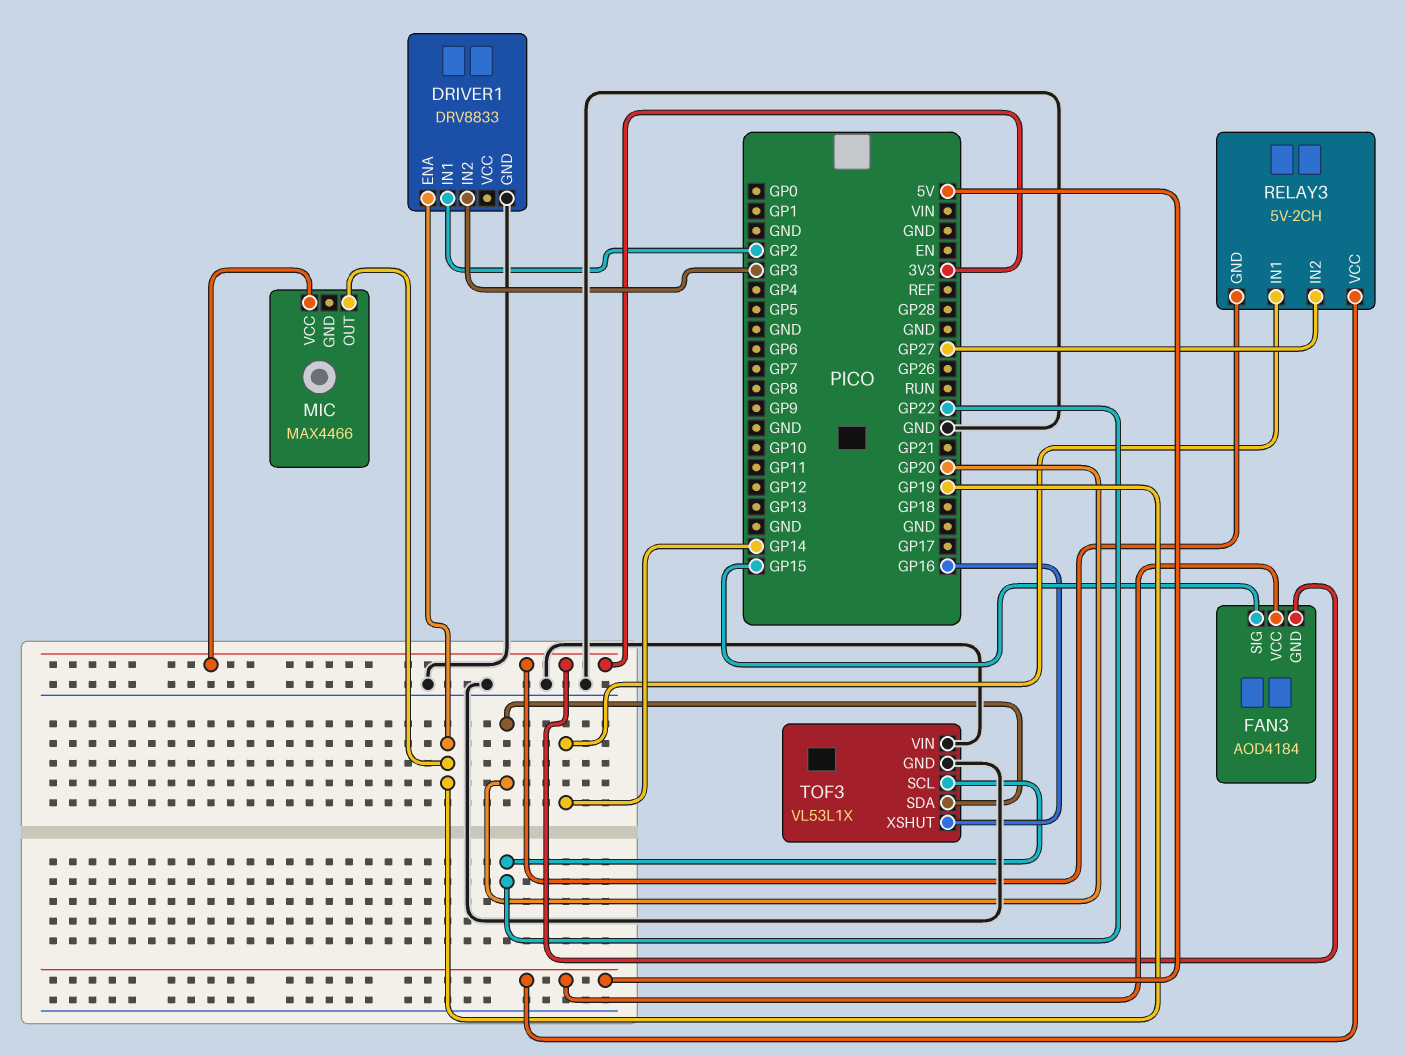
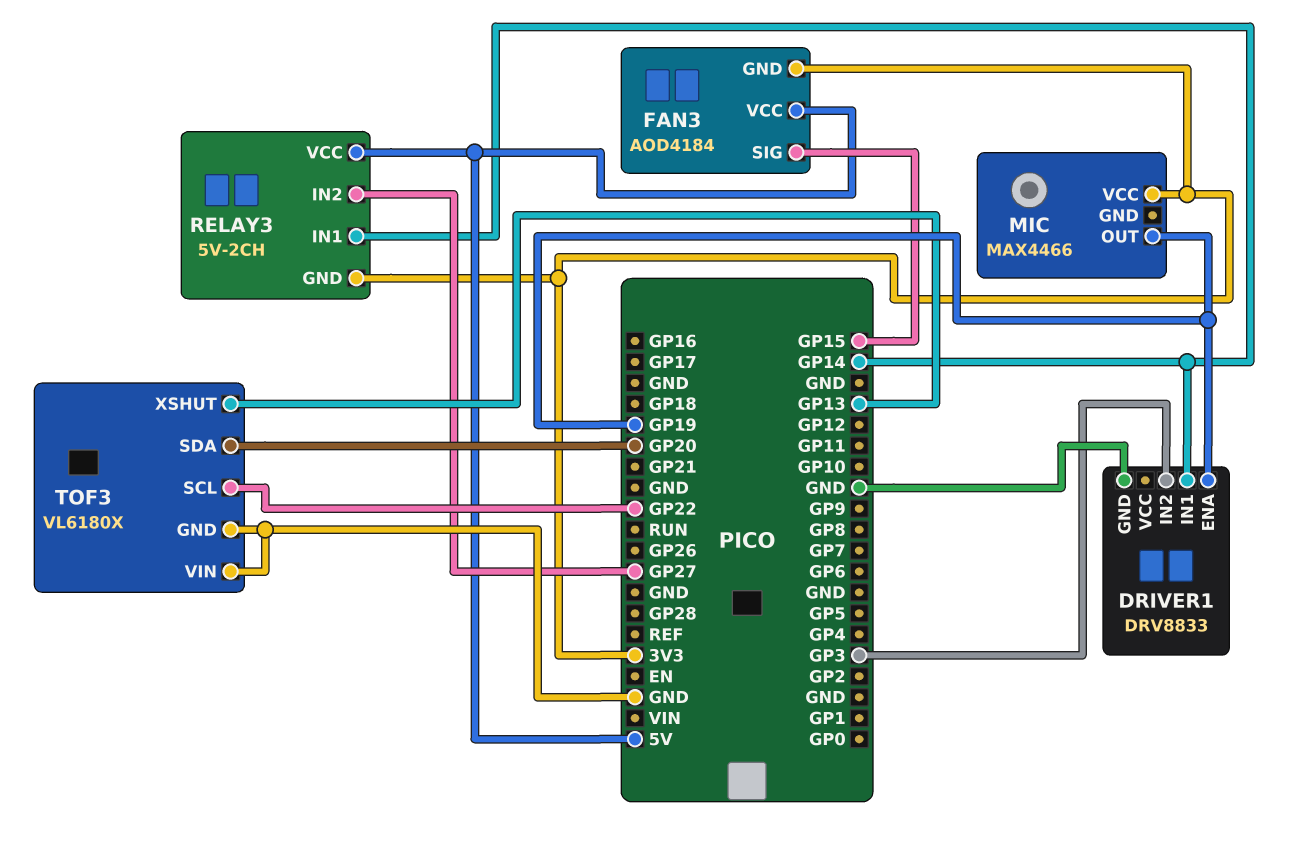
DRIVER1 pin IN1: GP2 -> GP14
TOF3: VL53L1X -> VL6180X
TOF3 pin XSHUT: GP16 -> GP13

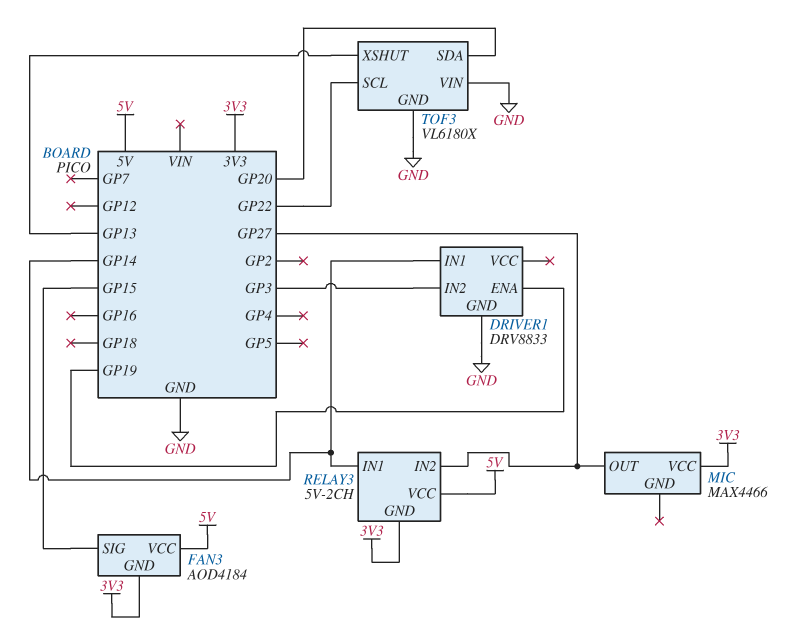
MIC pin OUT: GP19 -> GP27

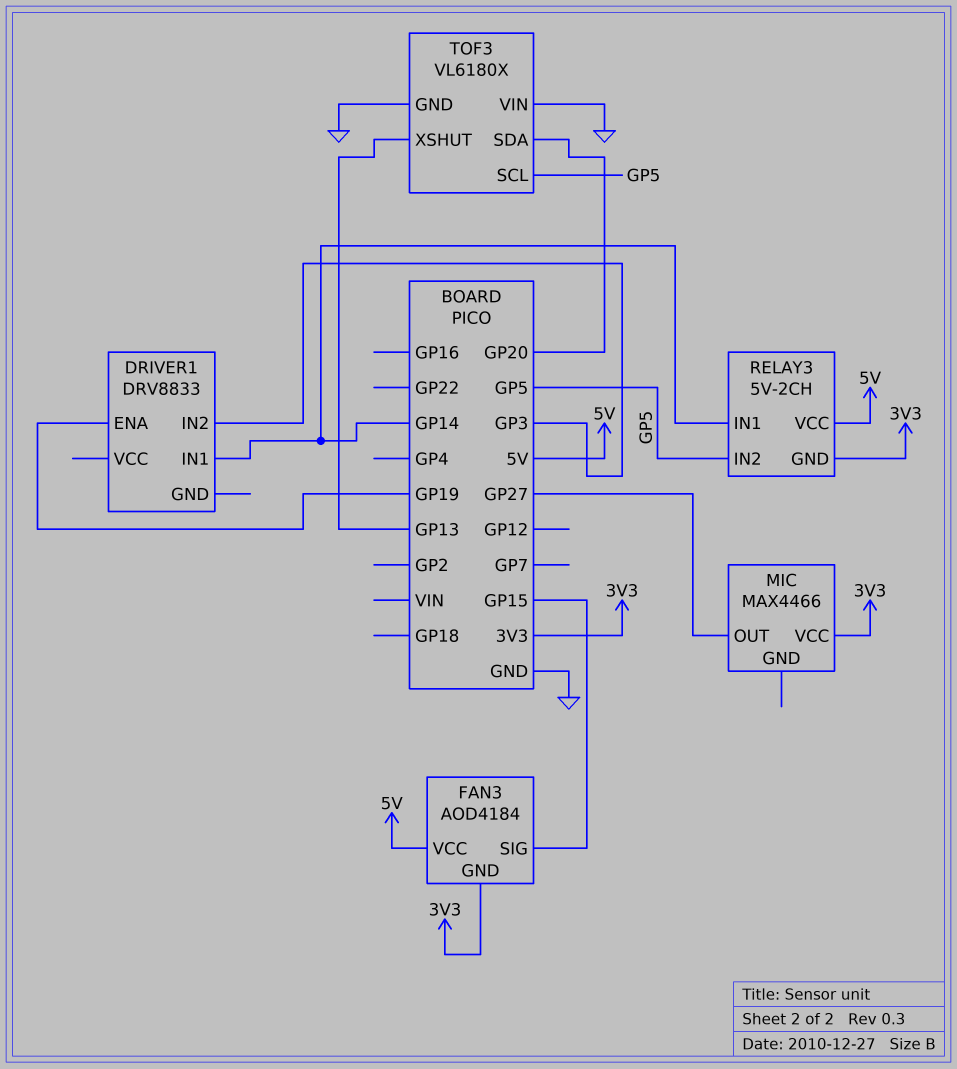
DRIVER1 pin GND: GND -> none
RELAY3 pin IN2: GP27 -> GP5
TOF3 pin SCL: GP22 -> GP5

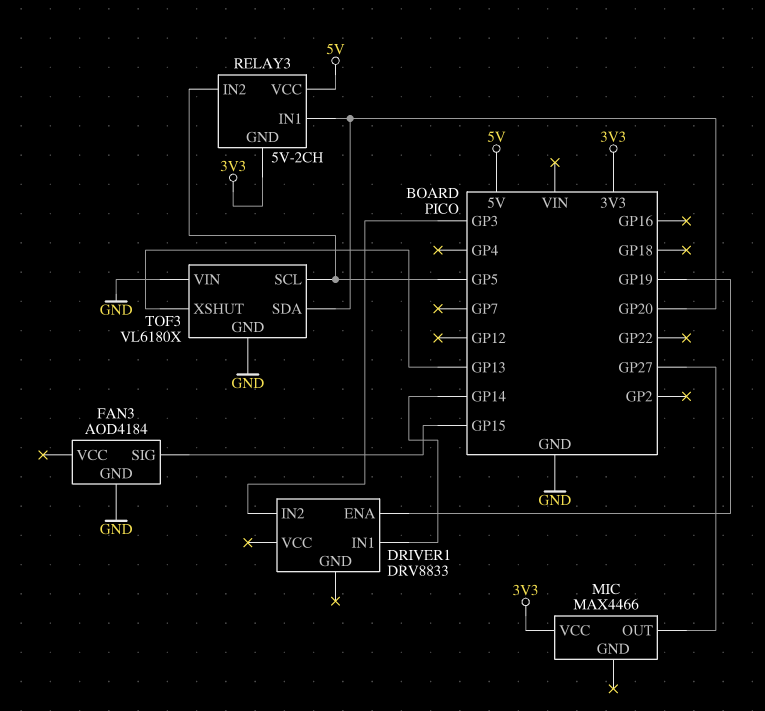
FAN3 pin GND: 3V3 -> GND
FAN3 pin VCC: 5V -> none
RELAY3 pin IN1: GP14 -> GP20

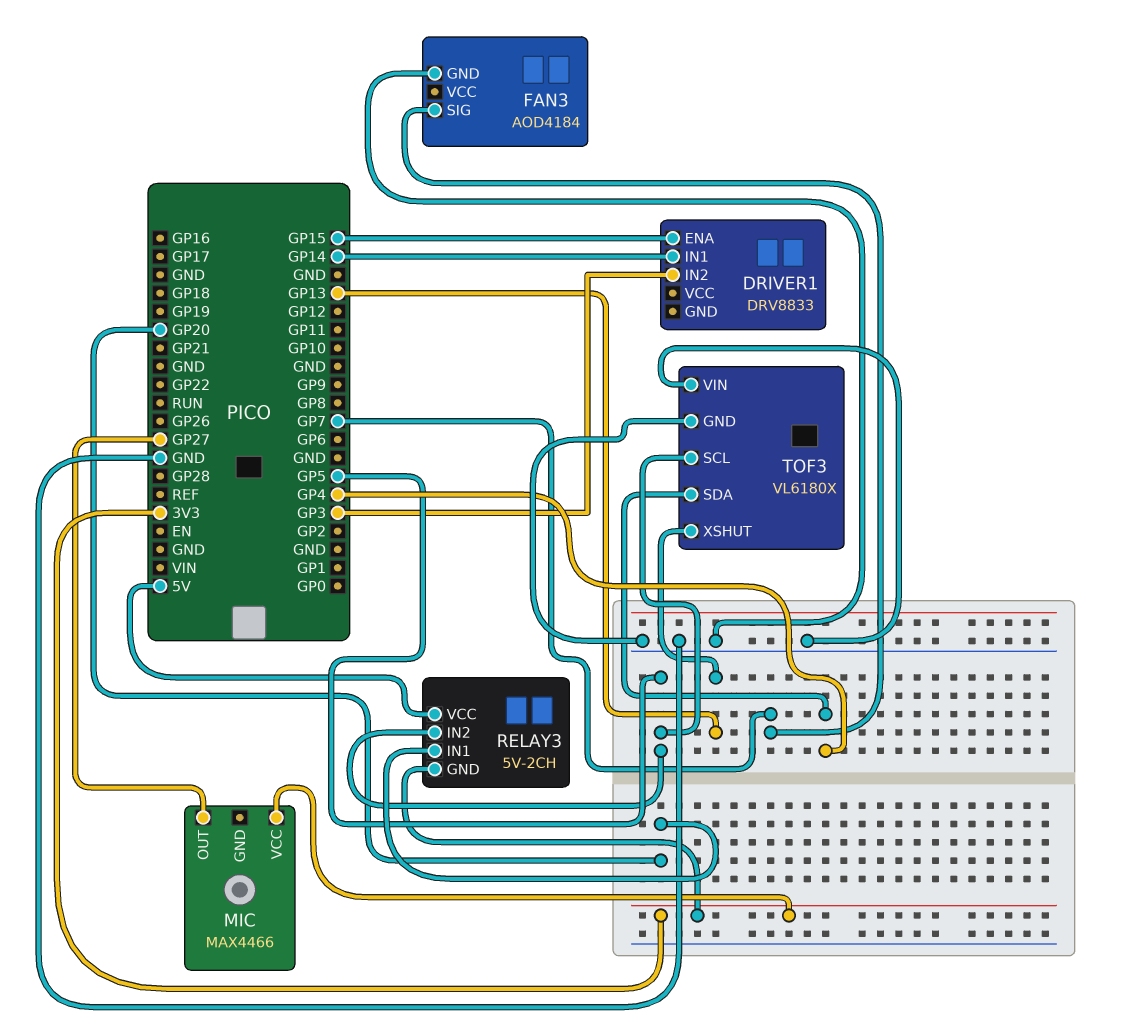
DRIVER1 pin ENA: GP19 -> GP15
FAN3 pin SIG: GP15 -> GP7
TOF3 pin SDA: GP20 -> GP4

